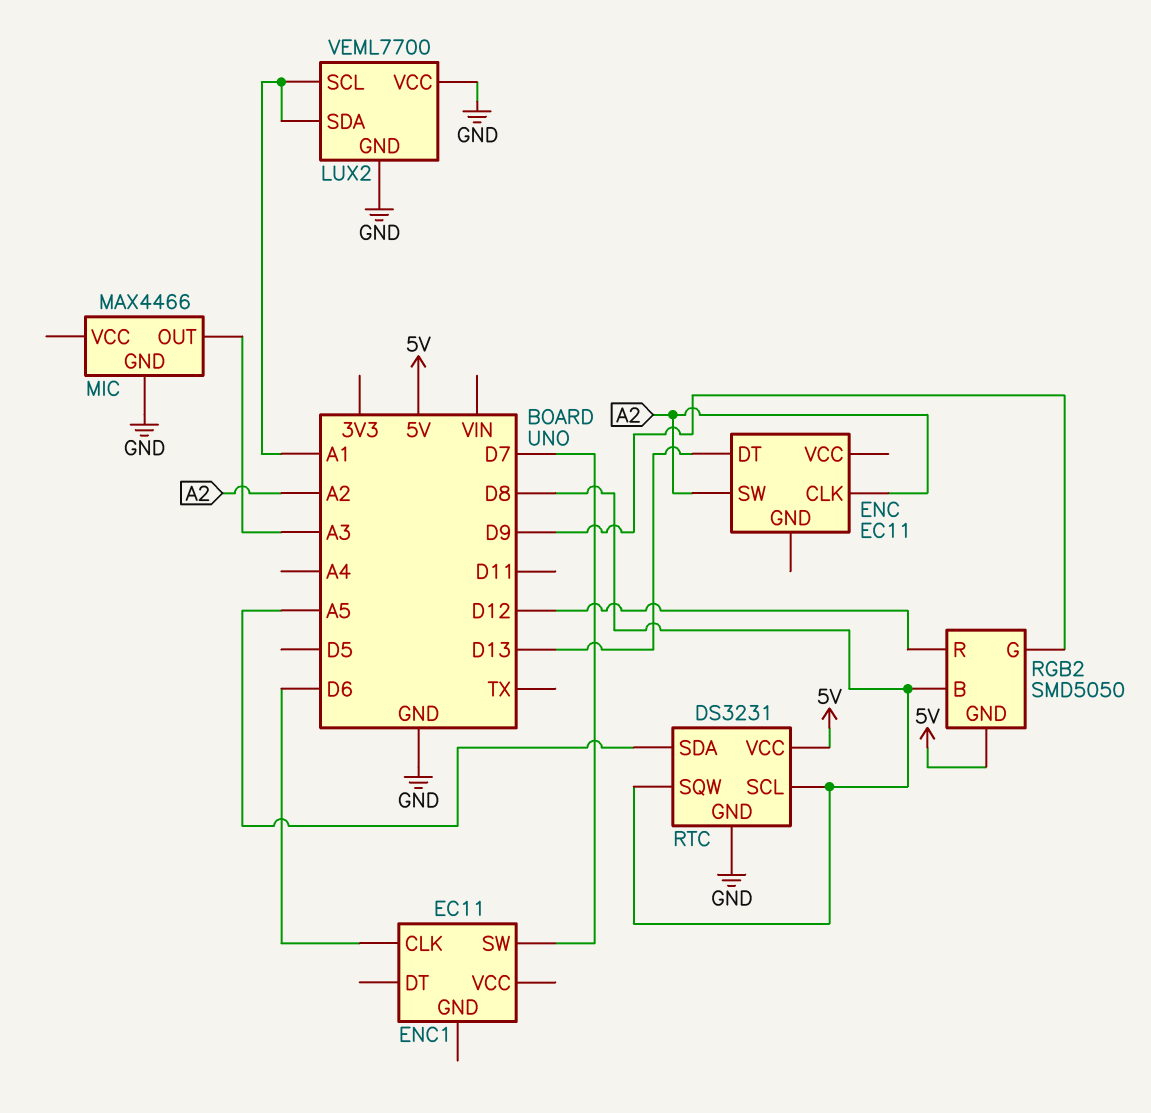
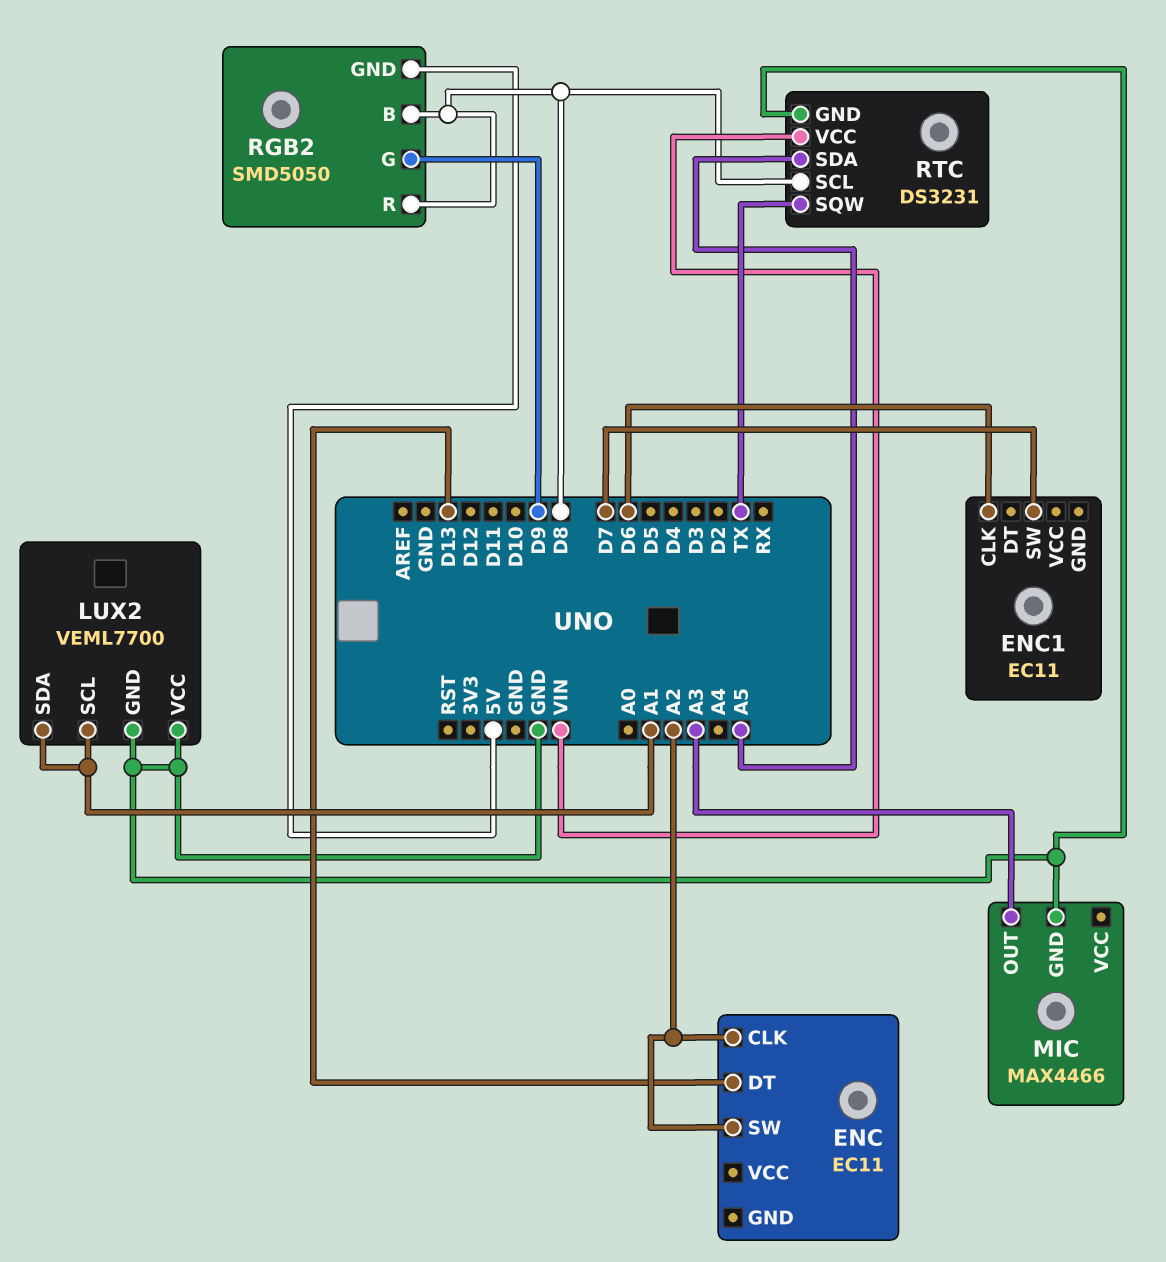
RGB2 pin R: D12 -> D8
RTC pin SQW: D8 -> TX
RTC pin VCC: 5V -> VIN

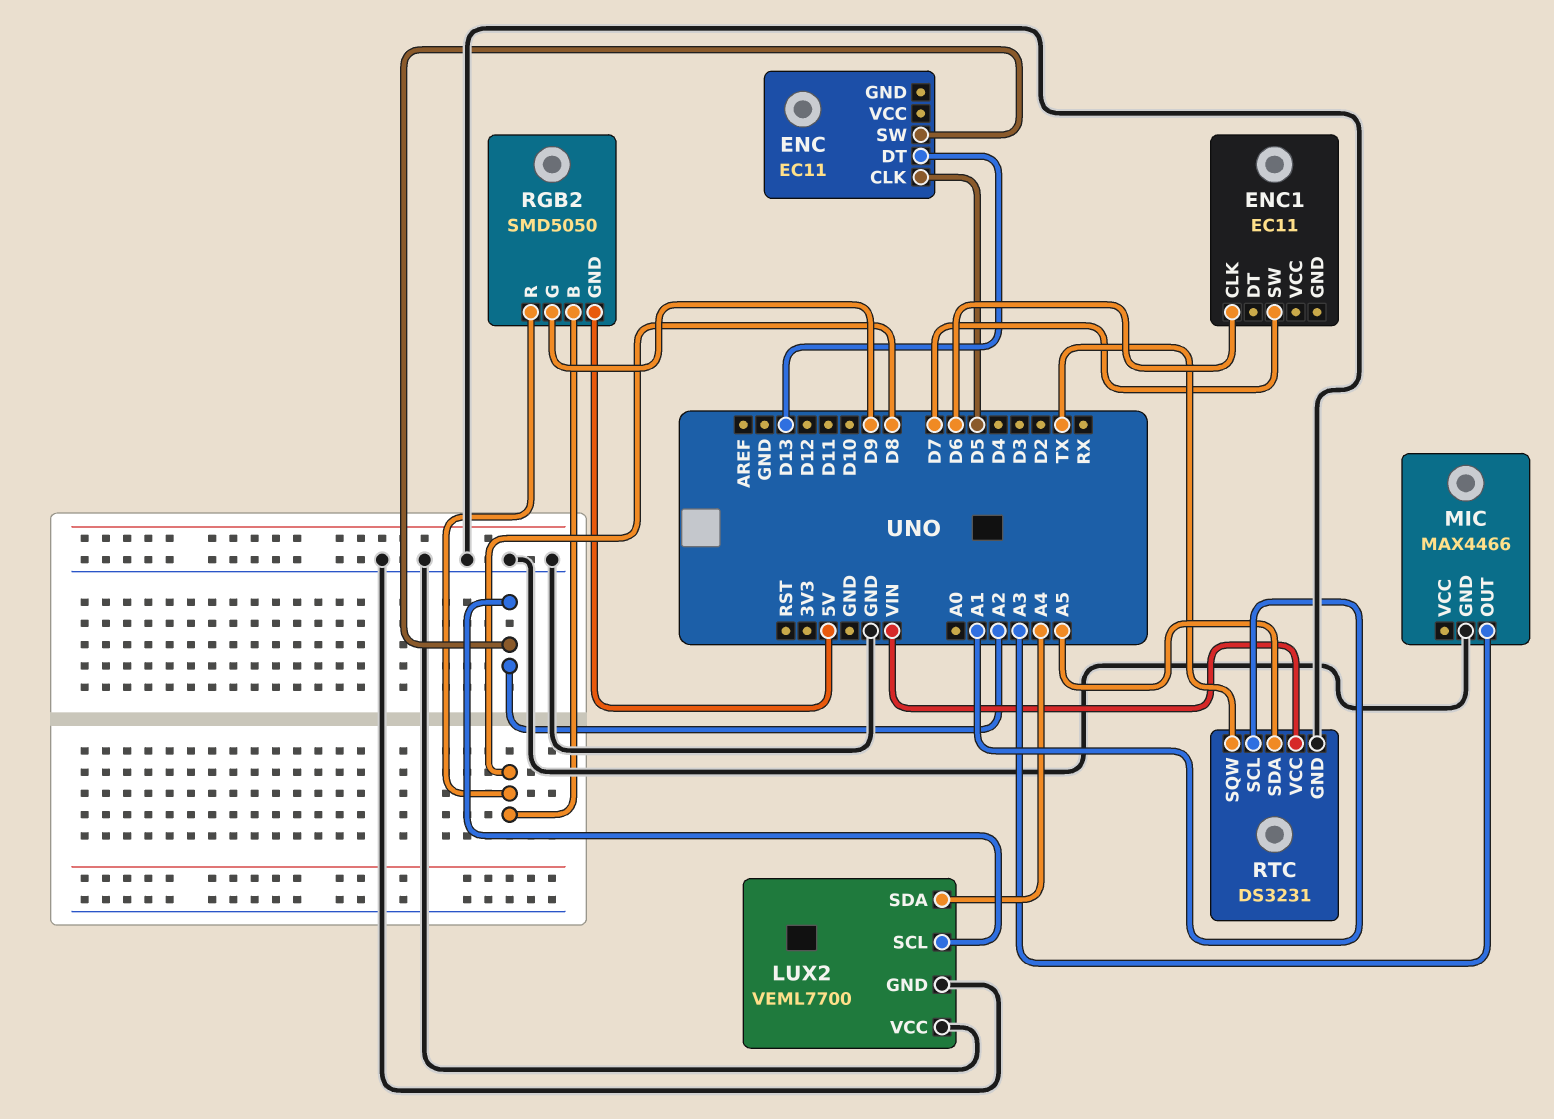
ENC pin CLK: A2 -> D5
LUX2 pin SCL: A1 -> A2
LUX2 pin SDA: A1 -> A4
RTC pin SCL: D8 -> A1

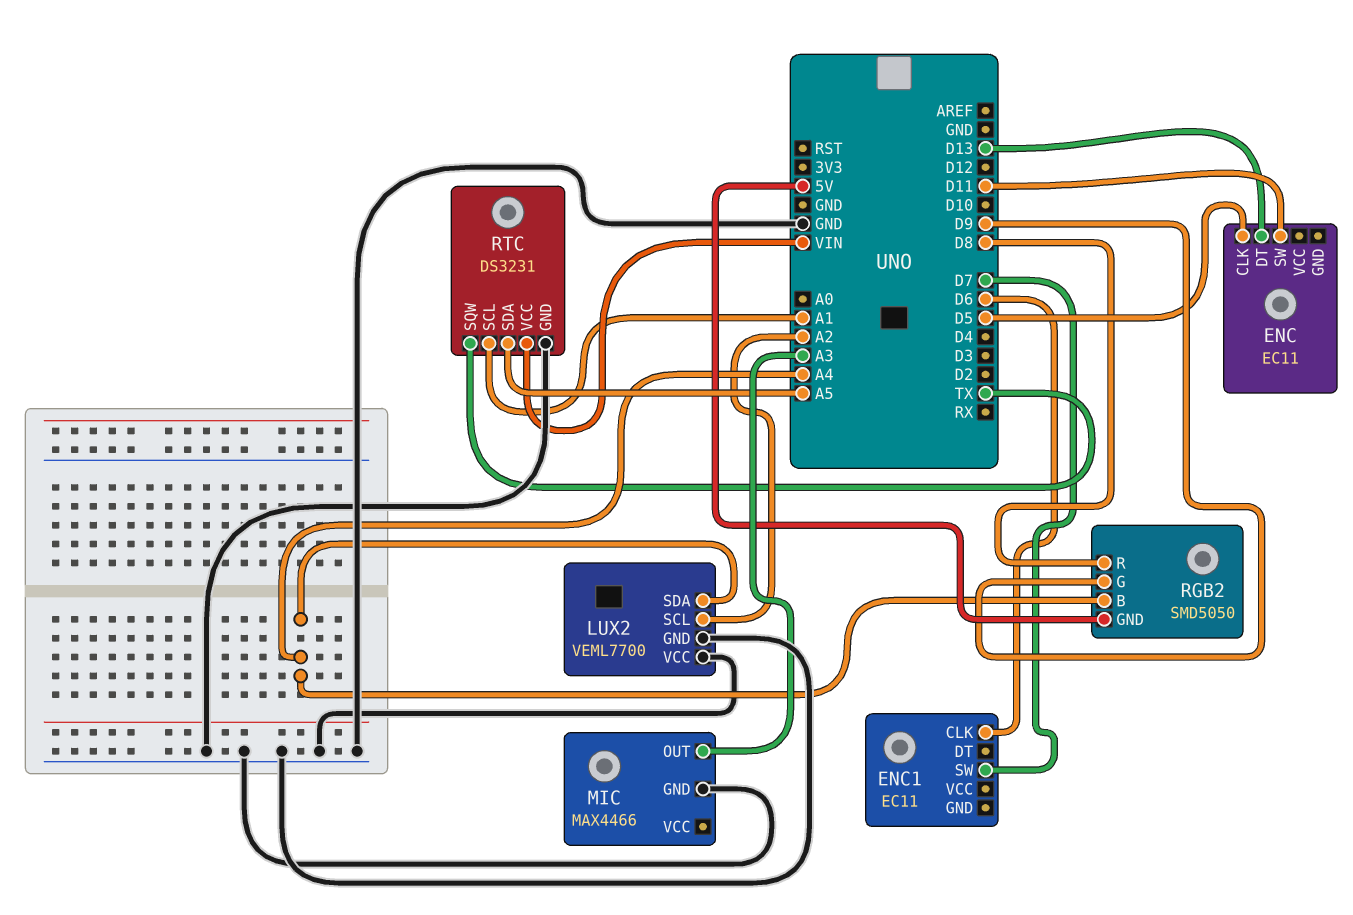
ENC pin SW: A2 -> D11
RGB2 pin B: D8 -> A4

